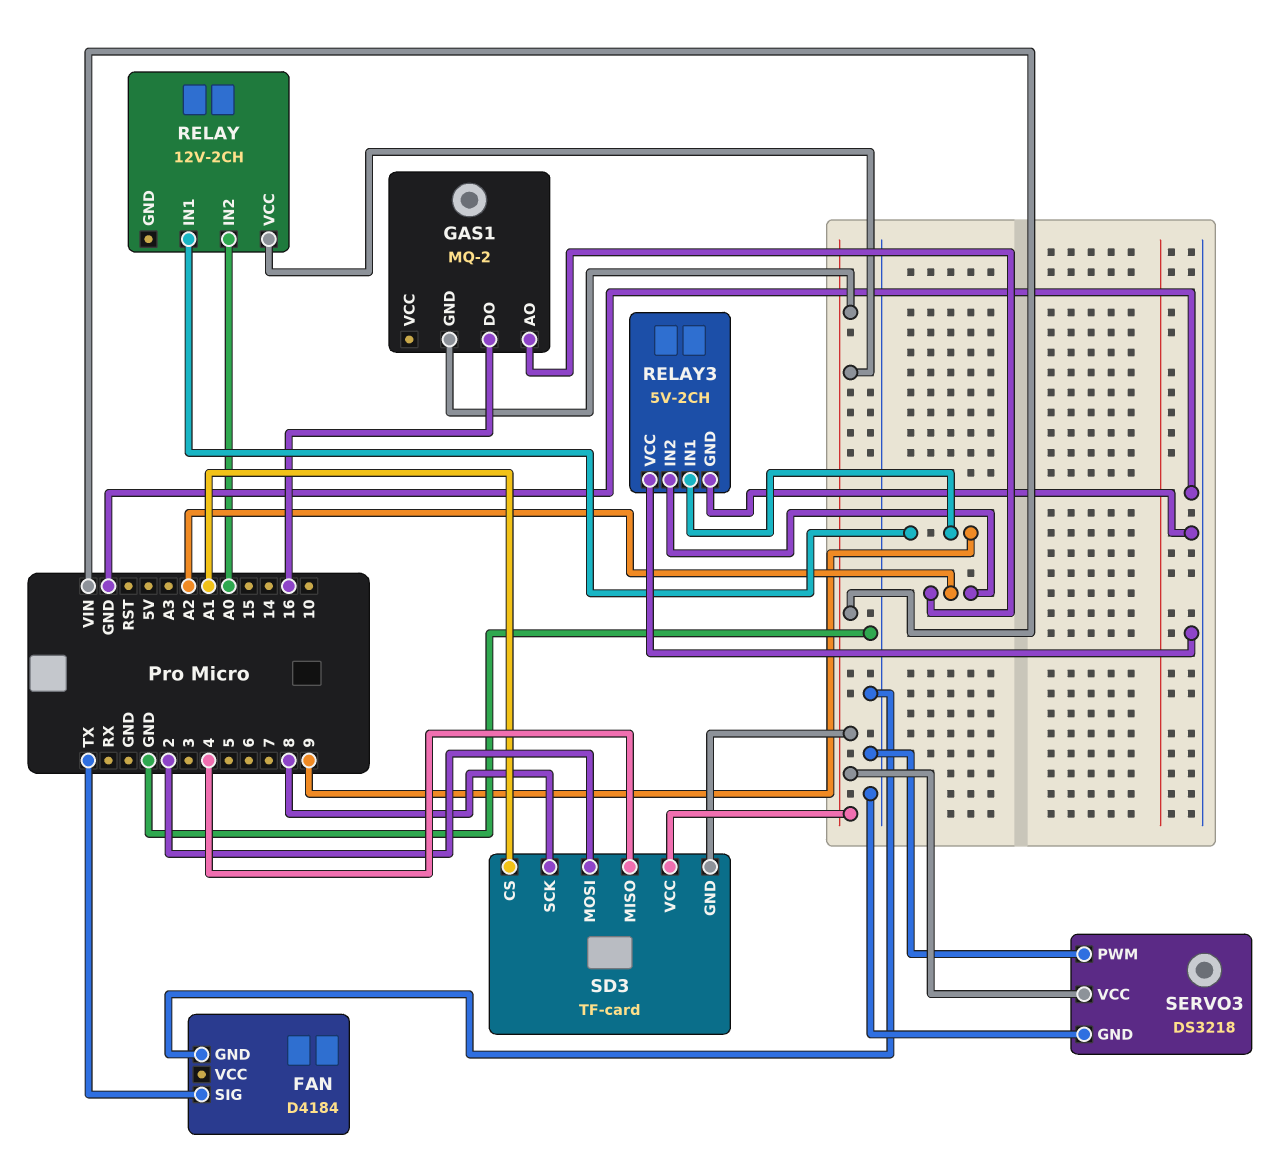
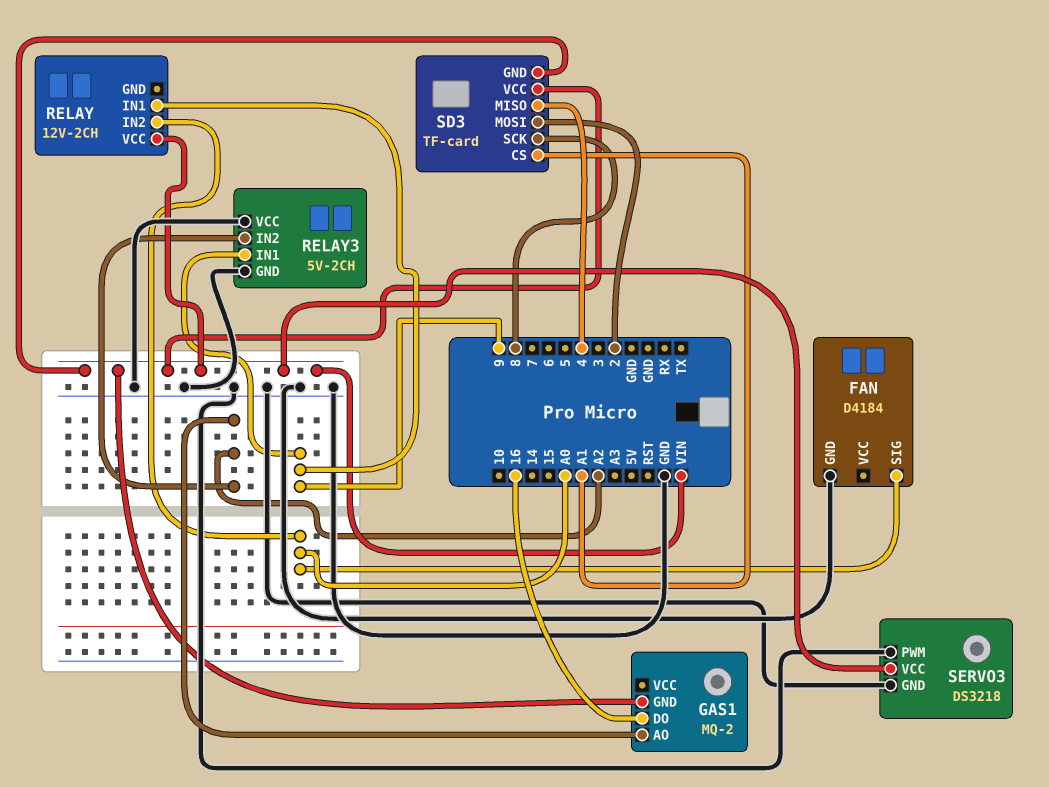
FAN pin SIG: TX -> A0

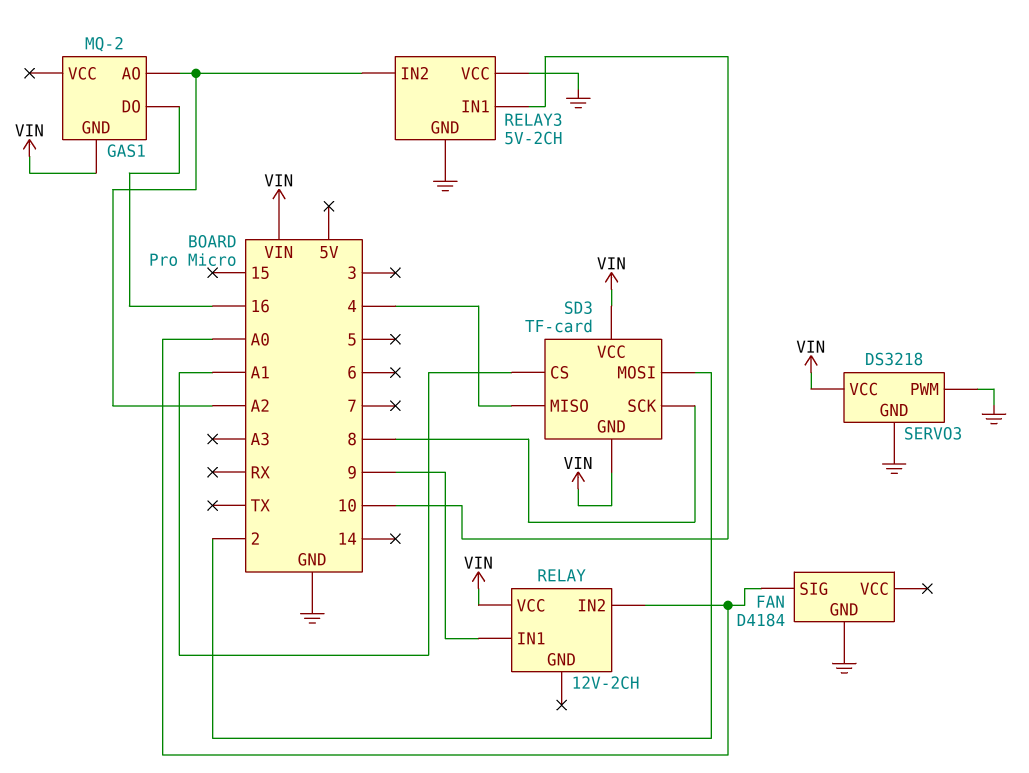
RELAY3 pin IN1: 9 -> 10

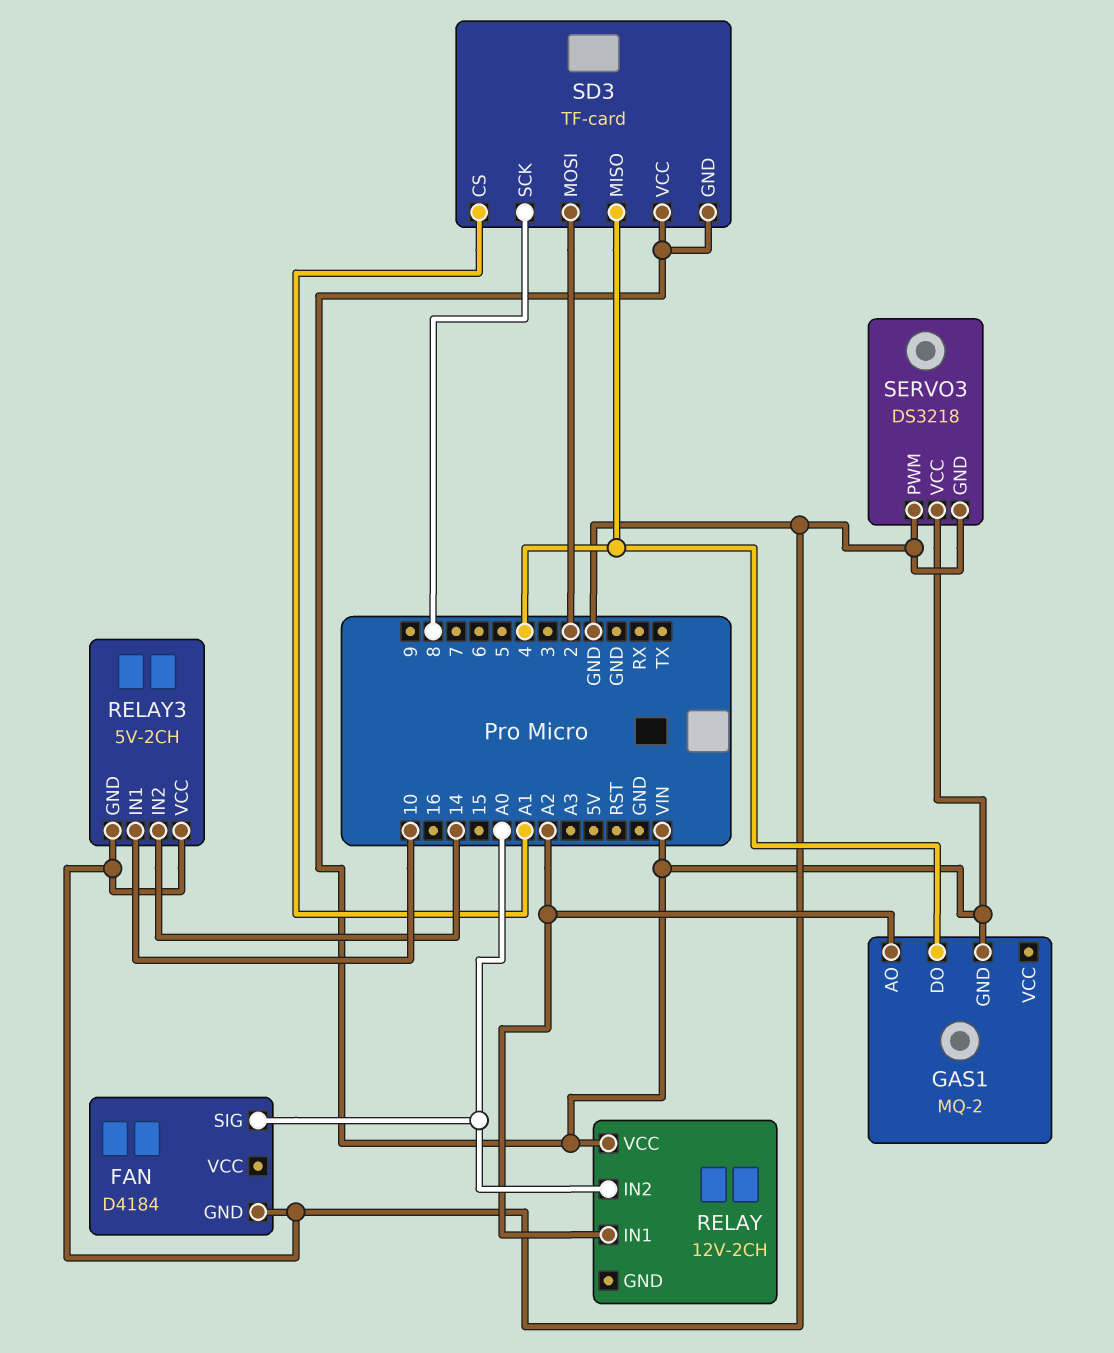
GAS1 pin DO: 16 -> 4
RELAY pin IN1: 9 -> A2
RELAY3 pin IN2: A2 -> 14

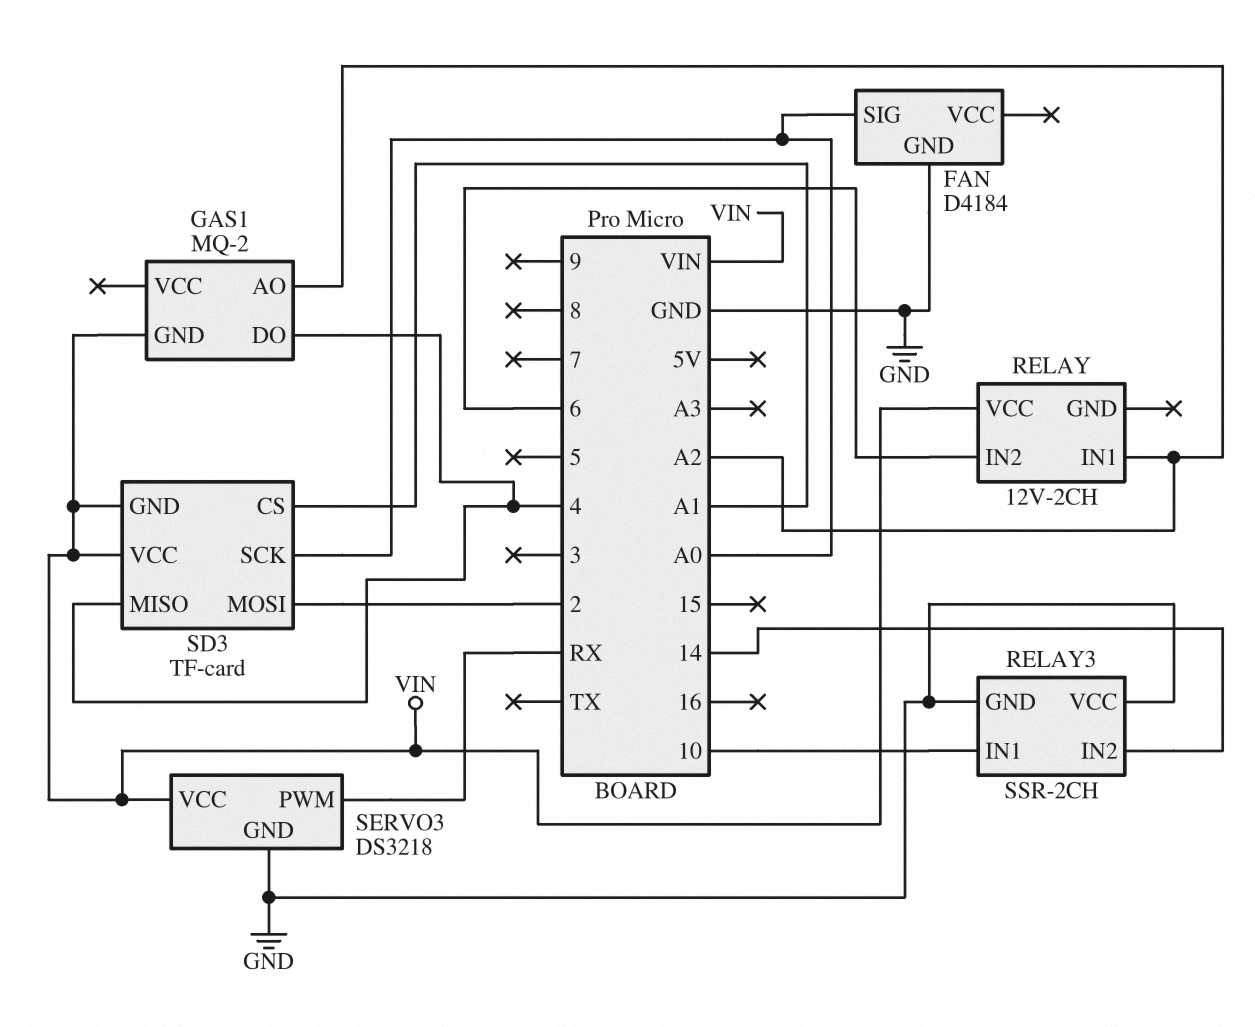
RELAY pin IN2: A0 -> 6
RELAY3: 5V-2CH -> SSR-2CH
SD3 pin SCK: 8 -> A0
SERVO3 pin PWM: GND -> RX

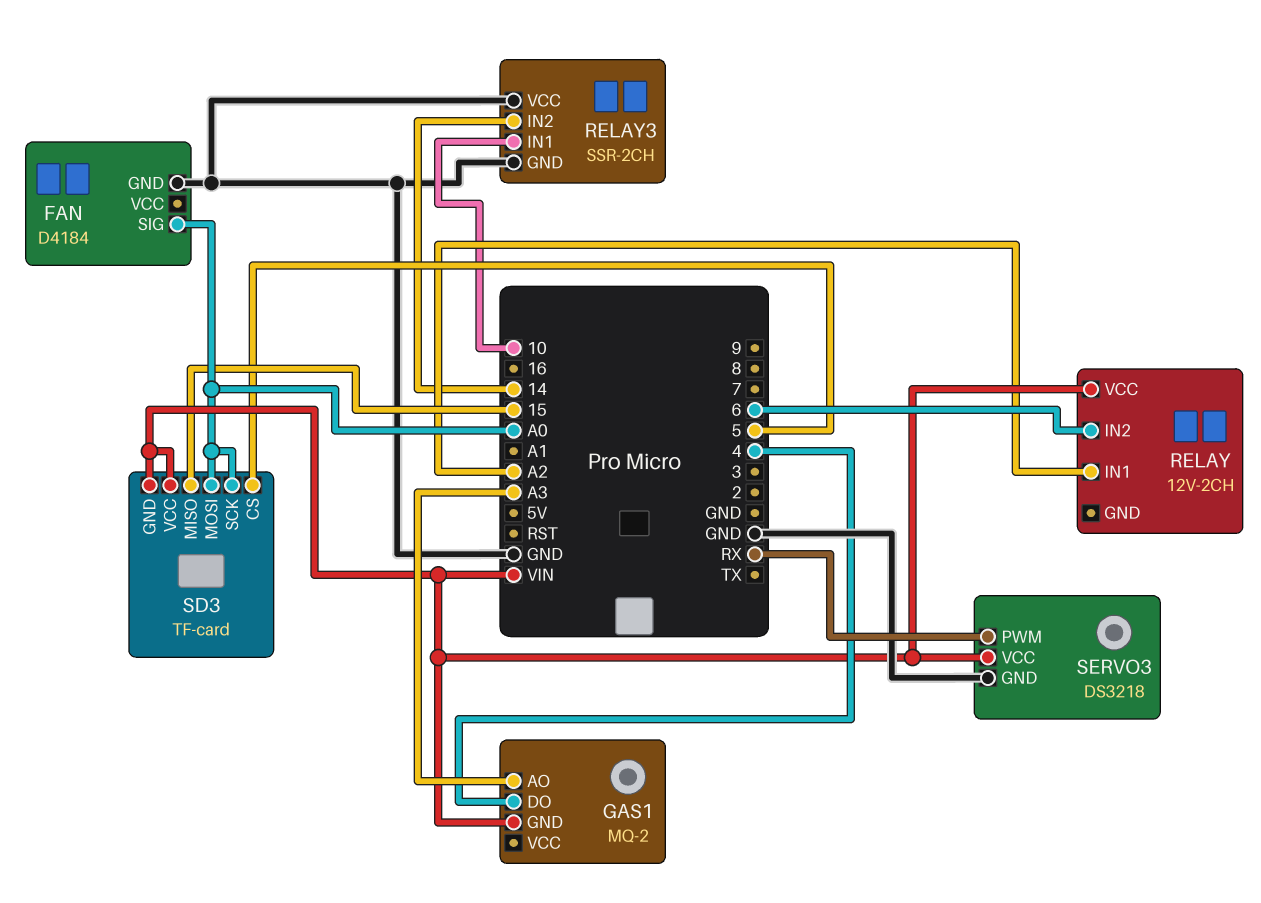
GAS1 pin AO: A2 -> A3
SD3 pin CS: A1 -> 5
SD3 pin MISO: 4 -> 15
SD3 pin MOSI: 2 -> A0

